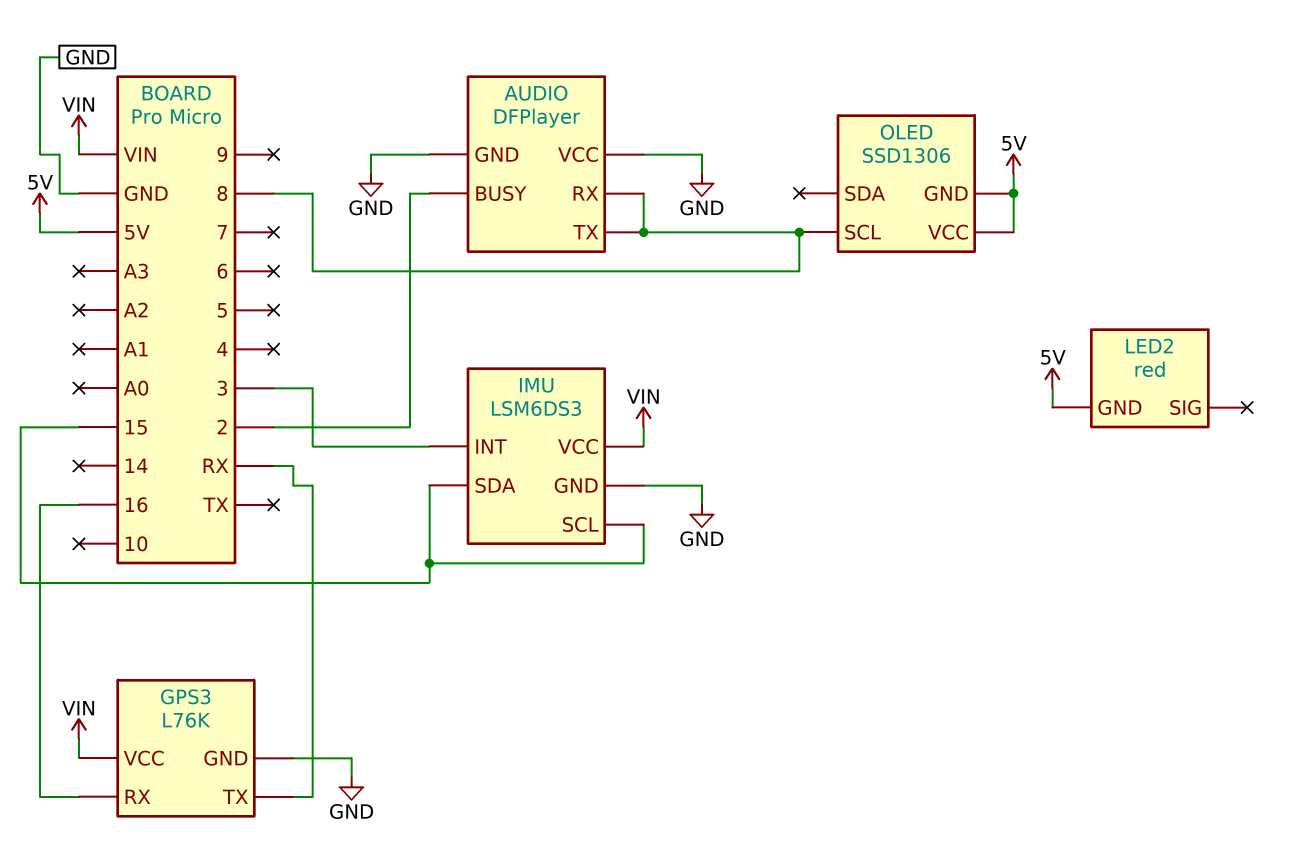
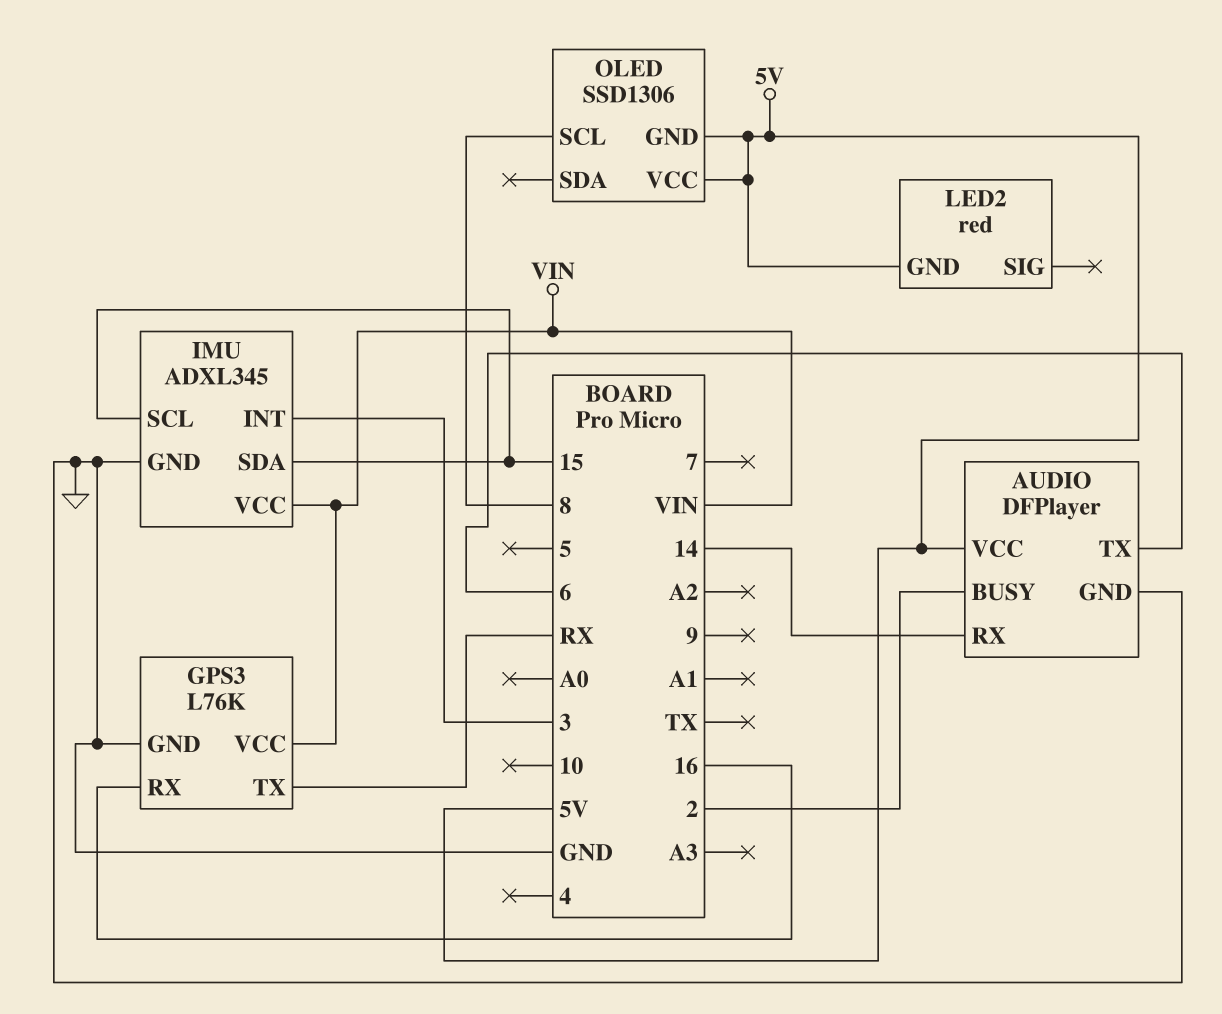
AUDIO pin RX: 8 -> 14
AUDIO pin TX: 8 -> 6
AUDIO pin VCC: GND -> 5V
IMU: LSM6DS3 -> ADXL345

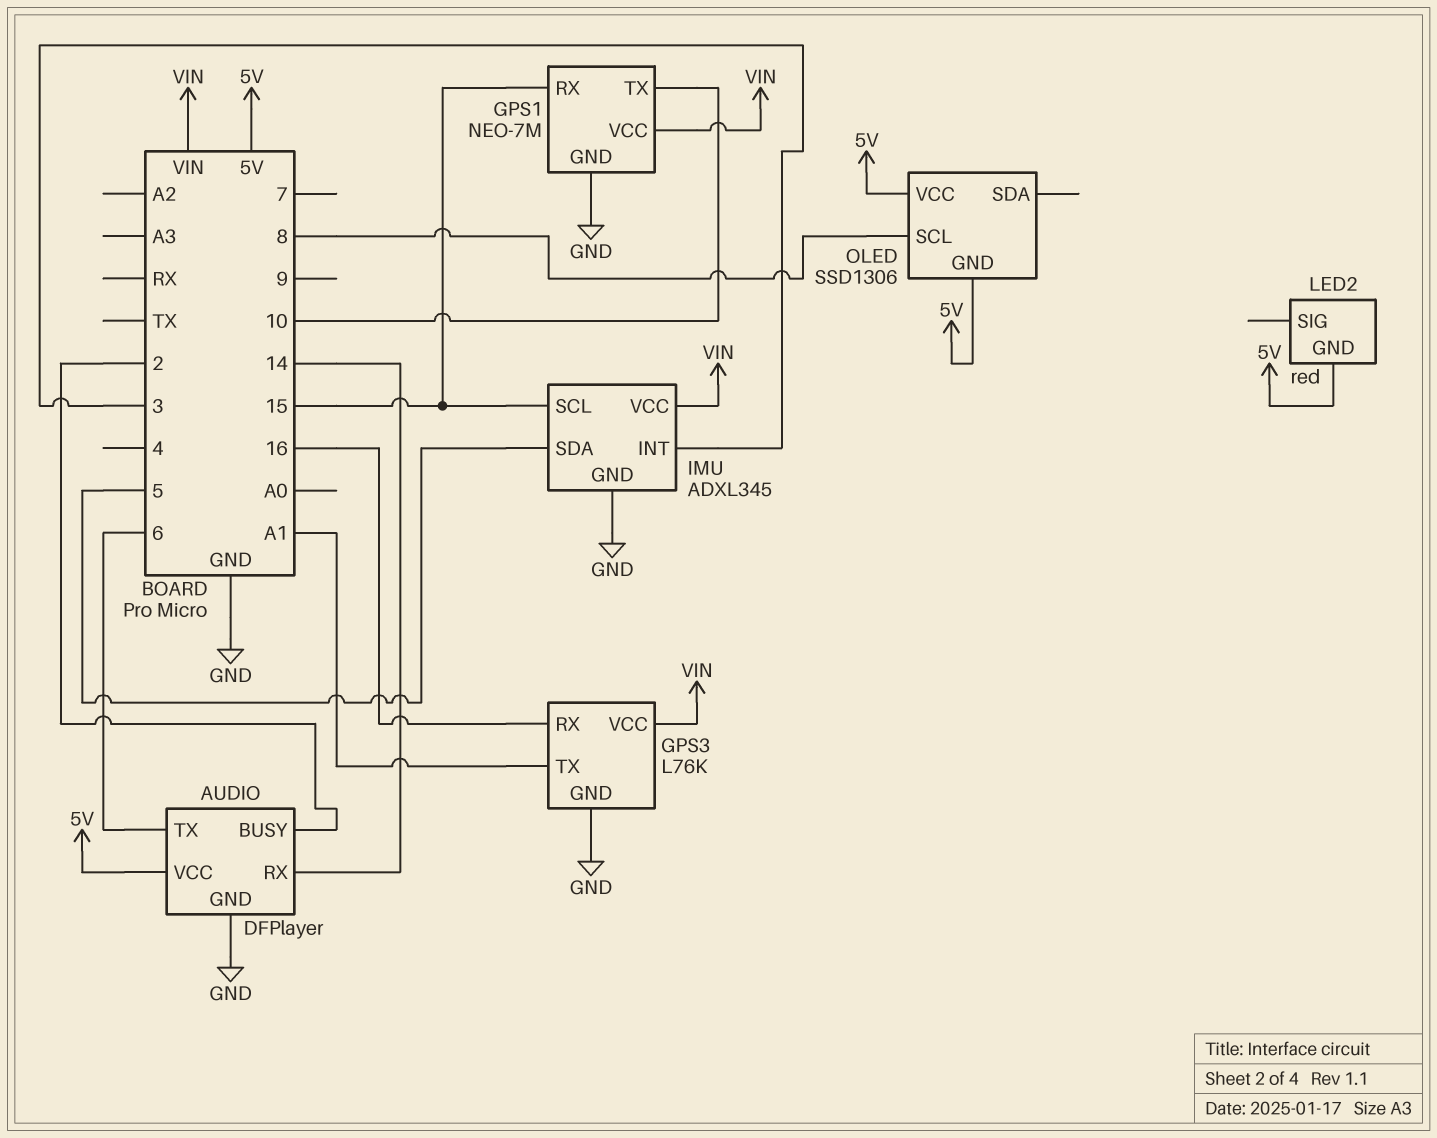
GPS1: none -> NEO-7M
GPS1 pin GND: none -> GND
GPS1 pin RX: none -> 15
GPS1 pin TX: none -> 10
GPS1 pin VCC: none -> VIN
GPS3 pin TX: RX -> A1
IMU pin SDA: 15 -> 5

